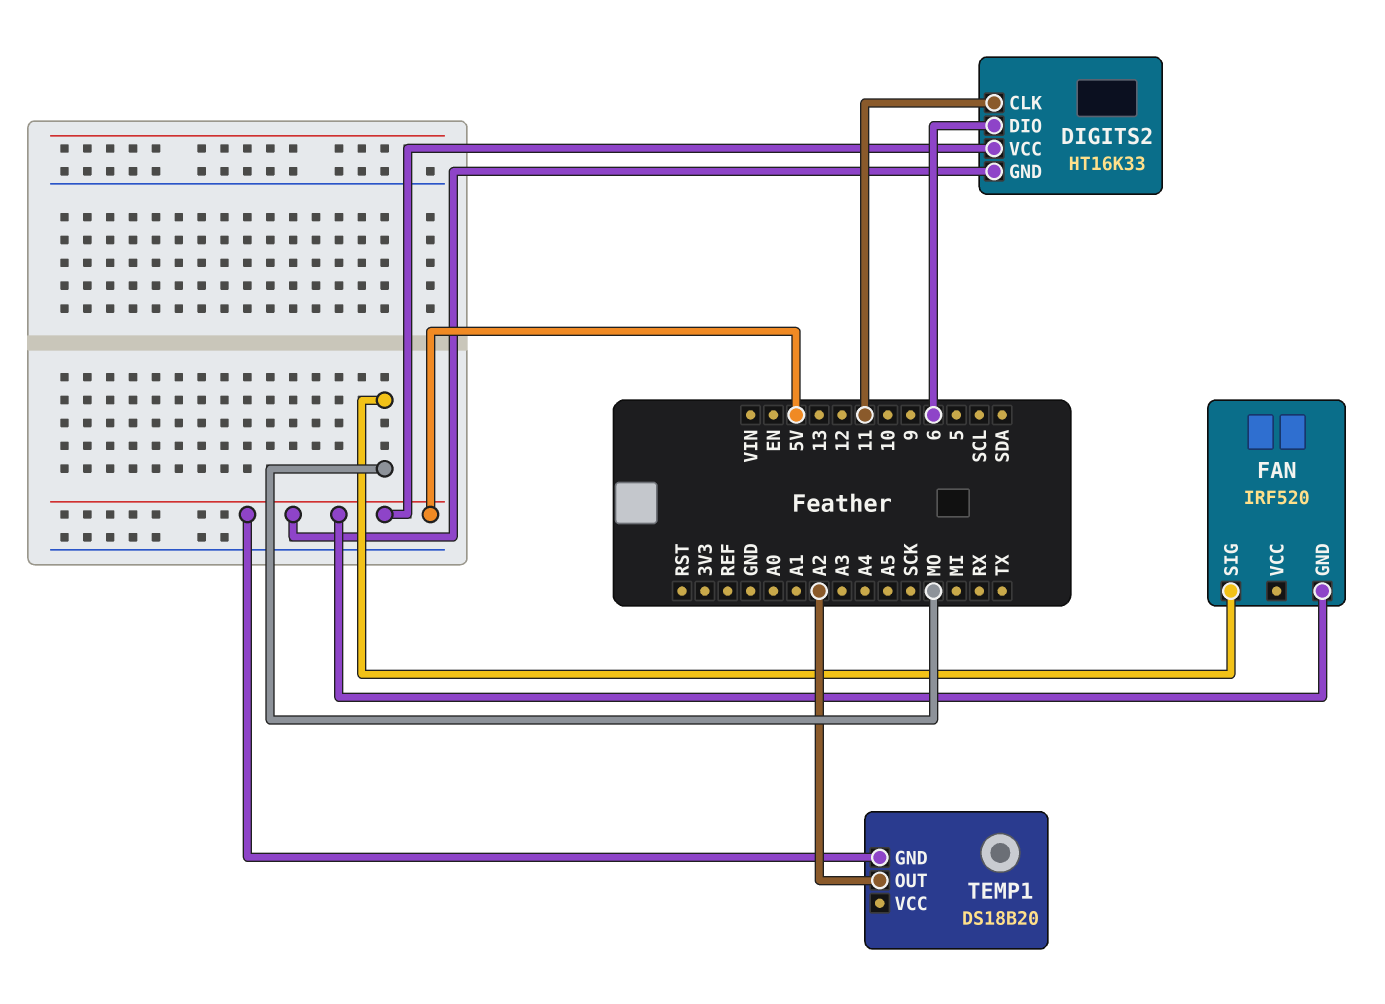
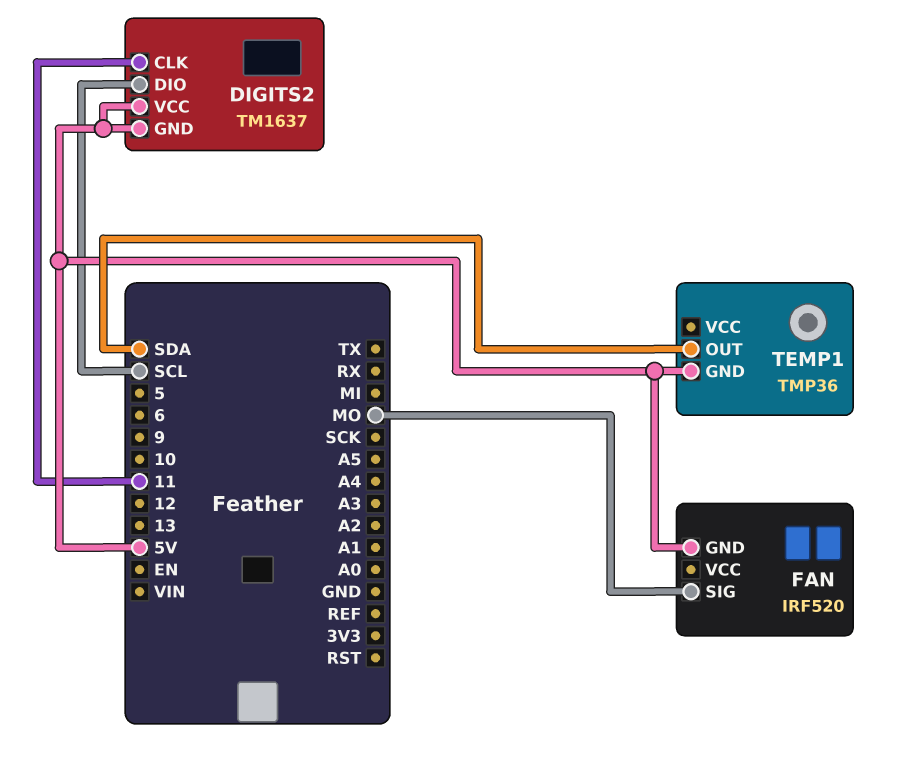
DIGITS2: HT16K33 -> TM1637
DIGITS2 pin DIO: 6 -> SCL
TEMP1: DS18B20 -> TMP36
TEMP1 pin OUT: A2 -> SDA

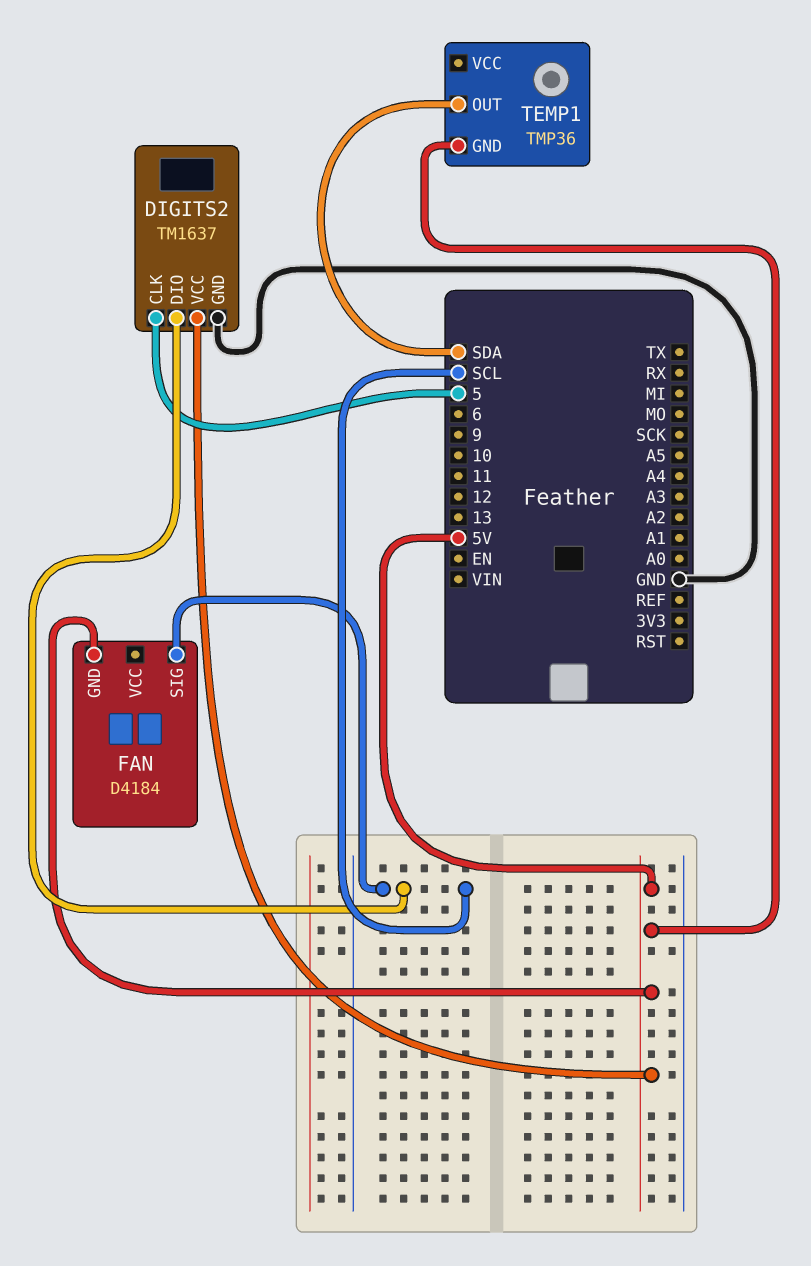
DIGITS2 pin CLK: 11 -> 5
DIGITS2 pin GND: 5V -> GND
FAN: IRF520 -> D4184
FAN pin SIG: MO -> SCL

